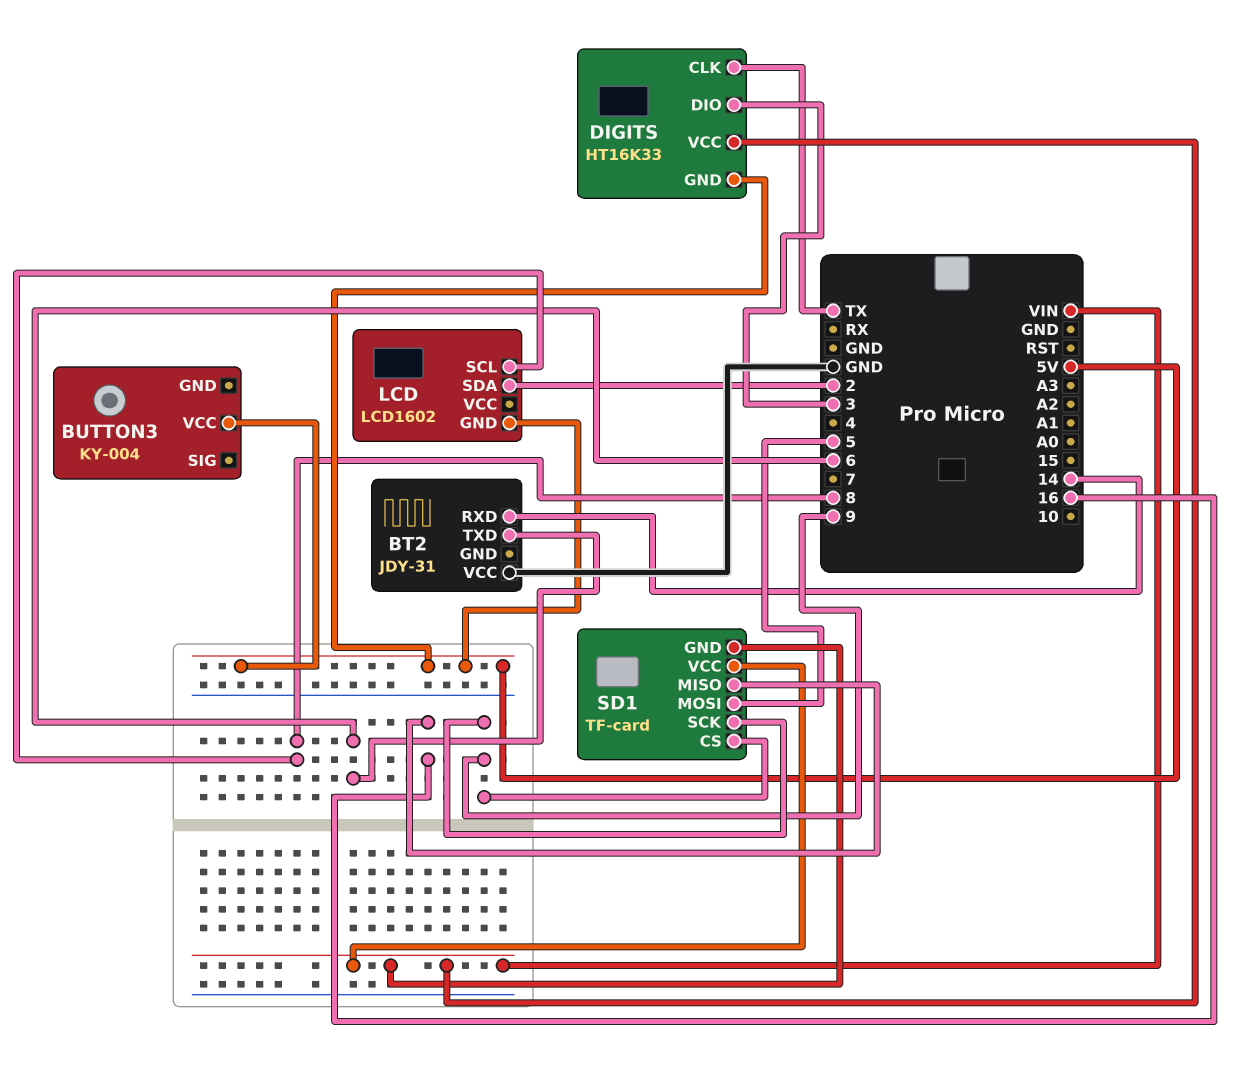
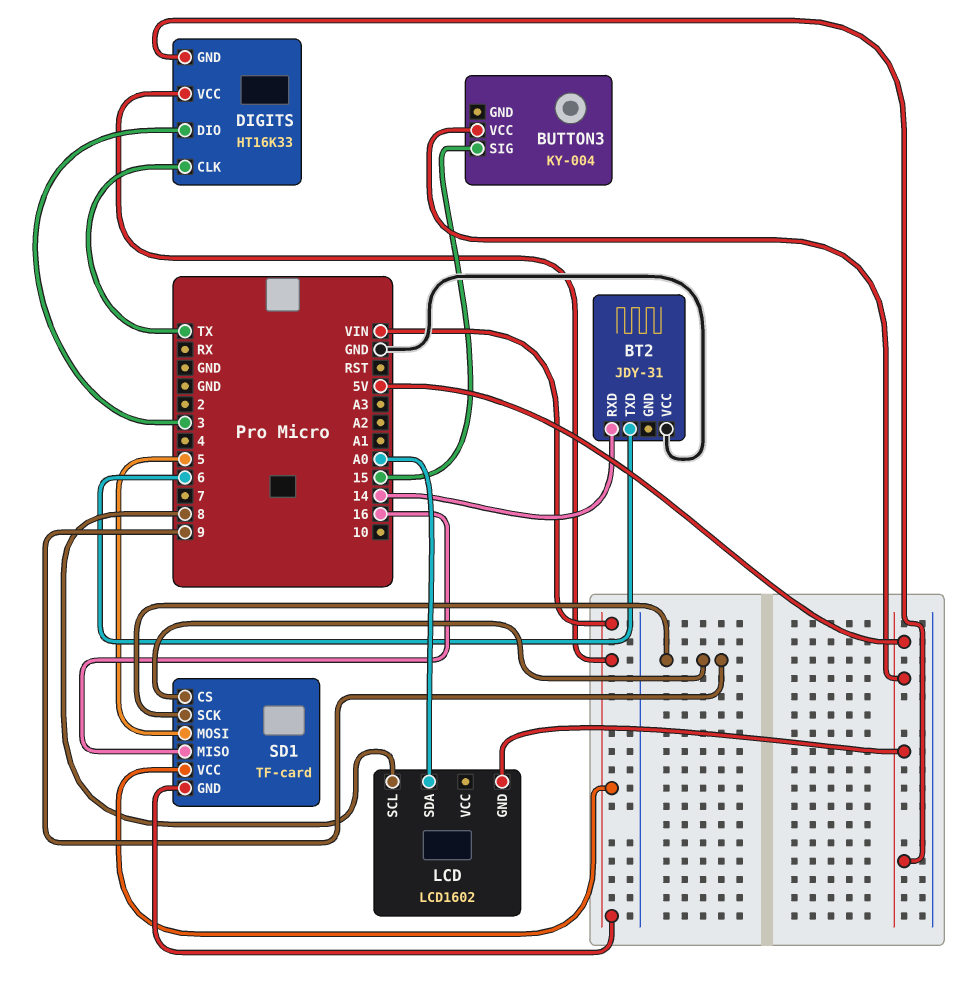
BUTTON3 pin SIG: none -> 15
LCD pin SDA: 2 -> A0

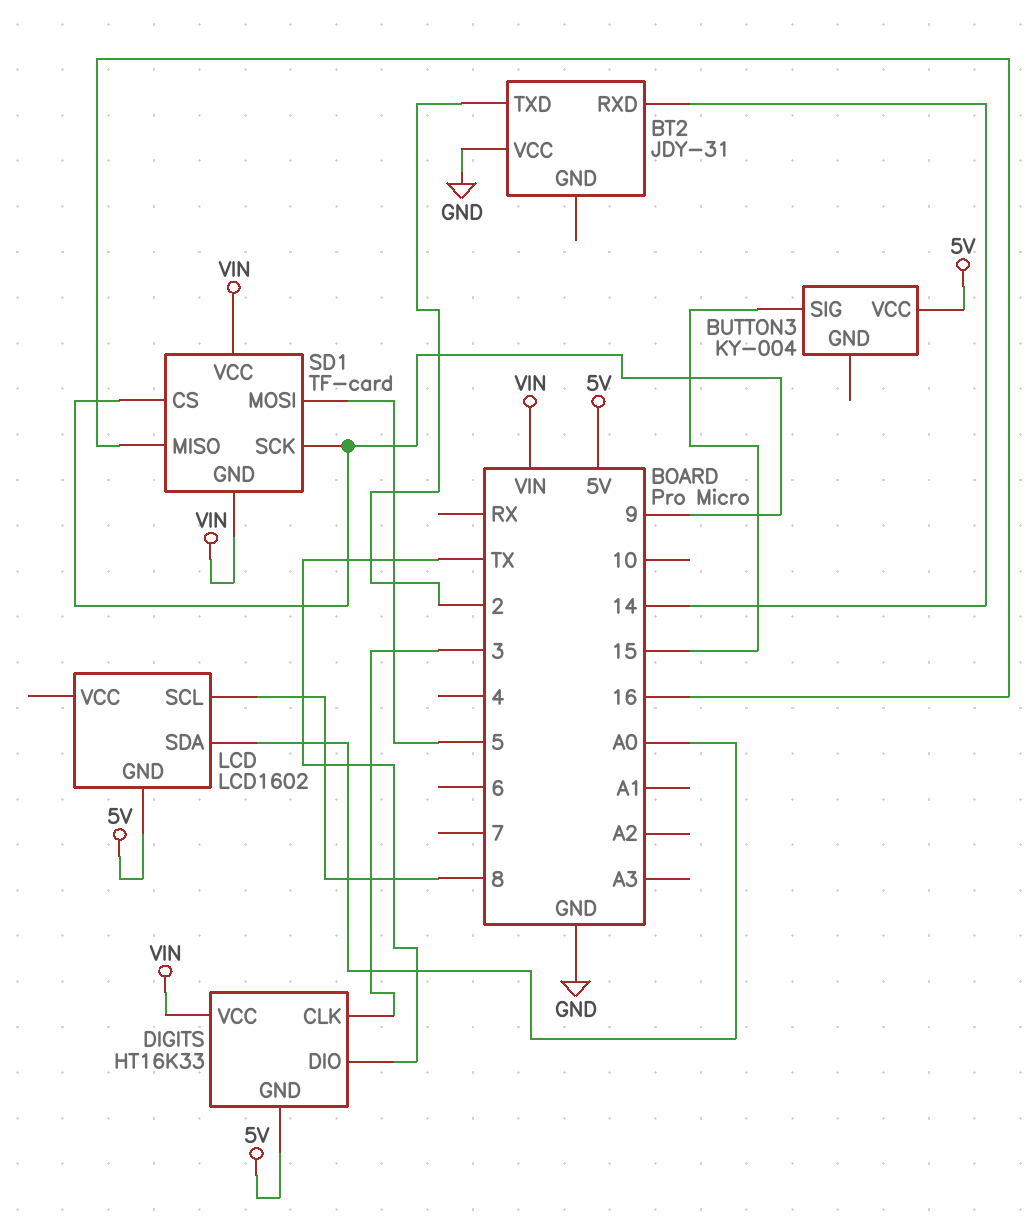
BT2 pin TXD: 6 -> 2
DIGITS pin CLK: TX -> 3
DIGITS pin DIO: 3 -> TX

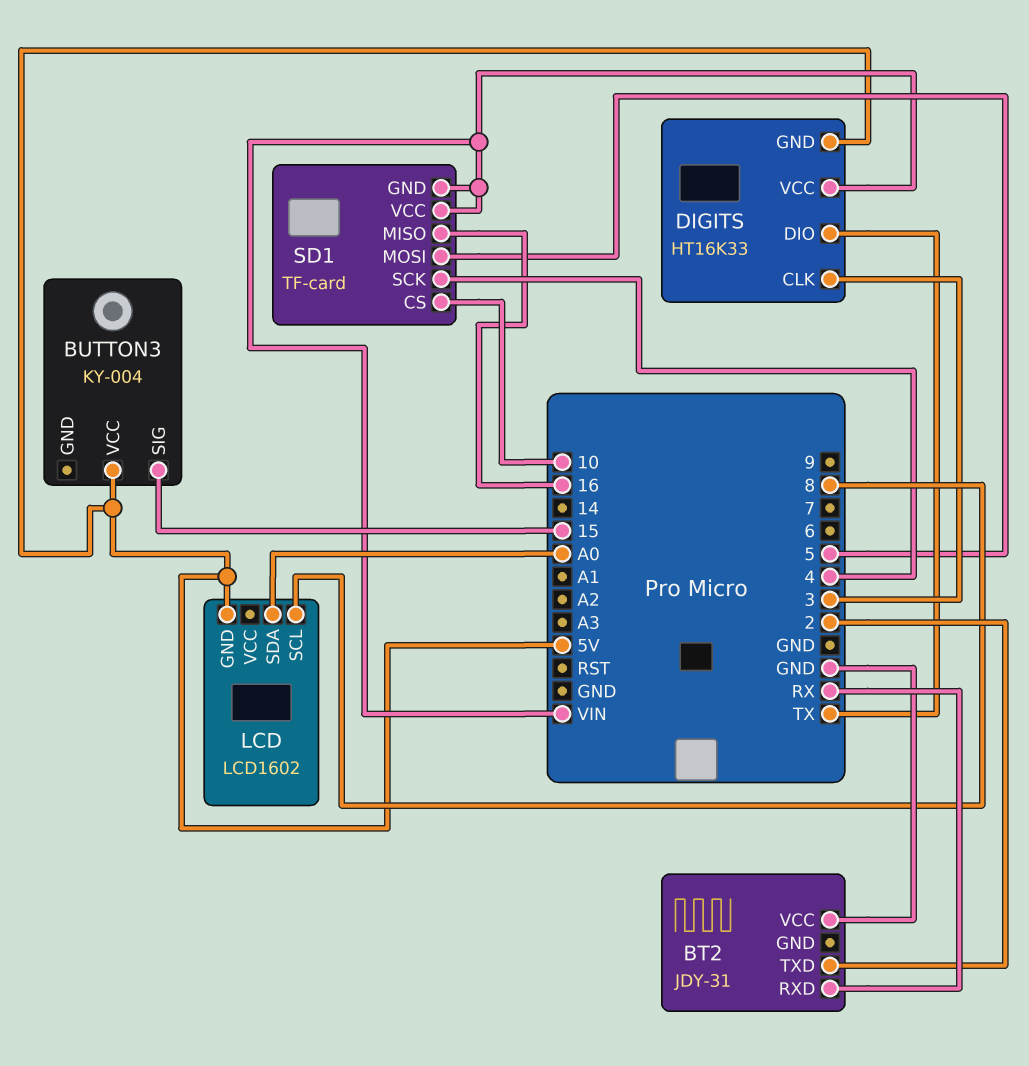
BT2 pin RXD: 14 -> RX
SD1 pin CS: 9 -> 10
SD1 pin SCK: 9 -> 4

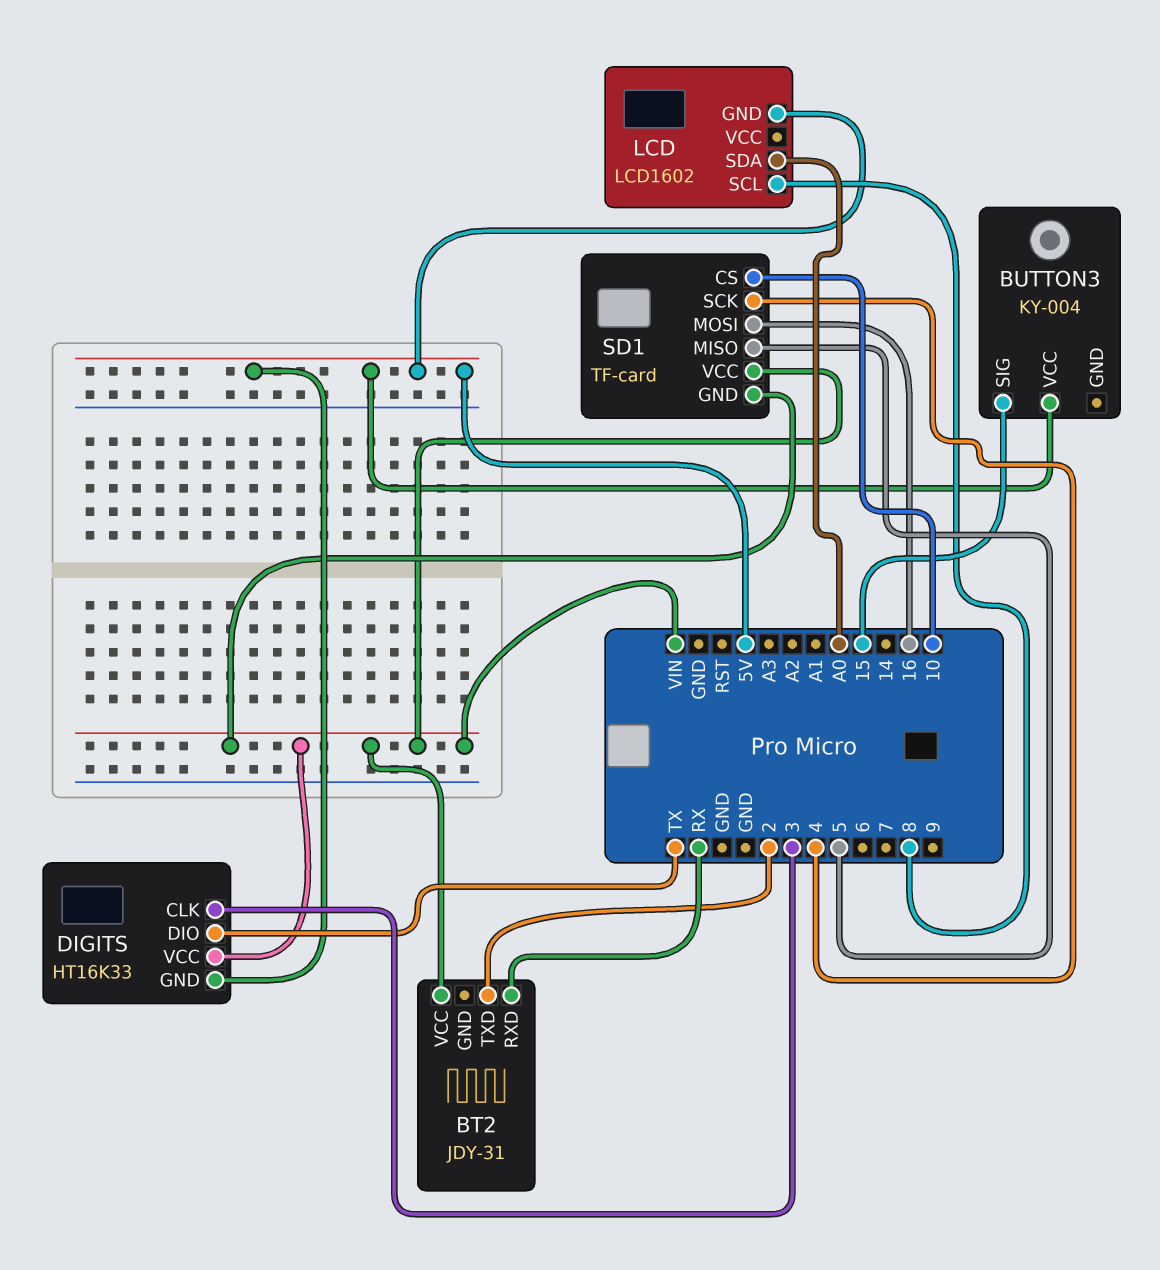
BT2 pin VCC: GND -> VIN
SD1 pin MISO: 16 -> 5
SD1 pin MOSI: 5 -> 16

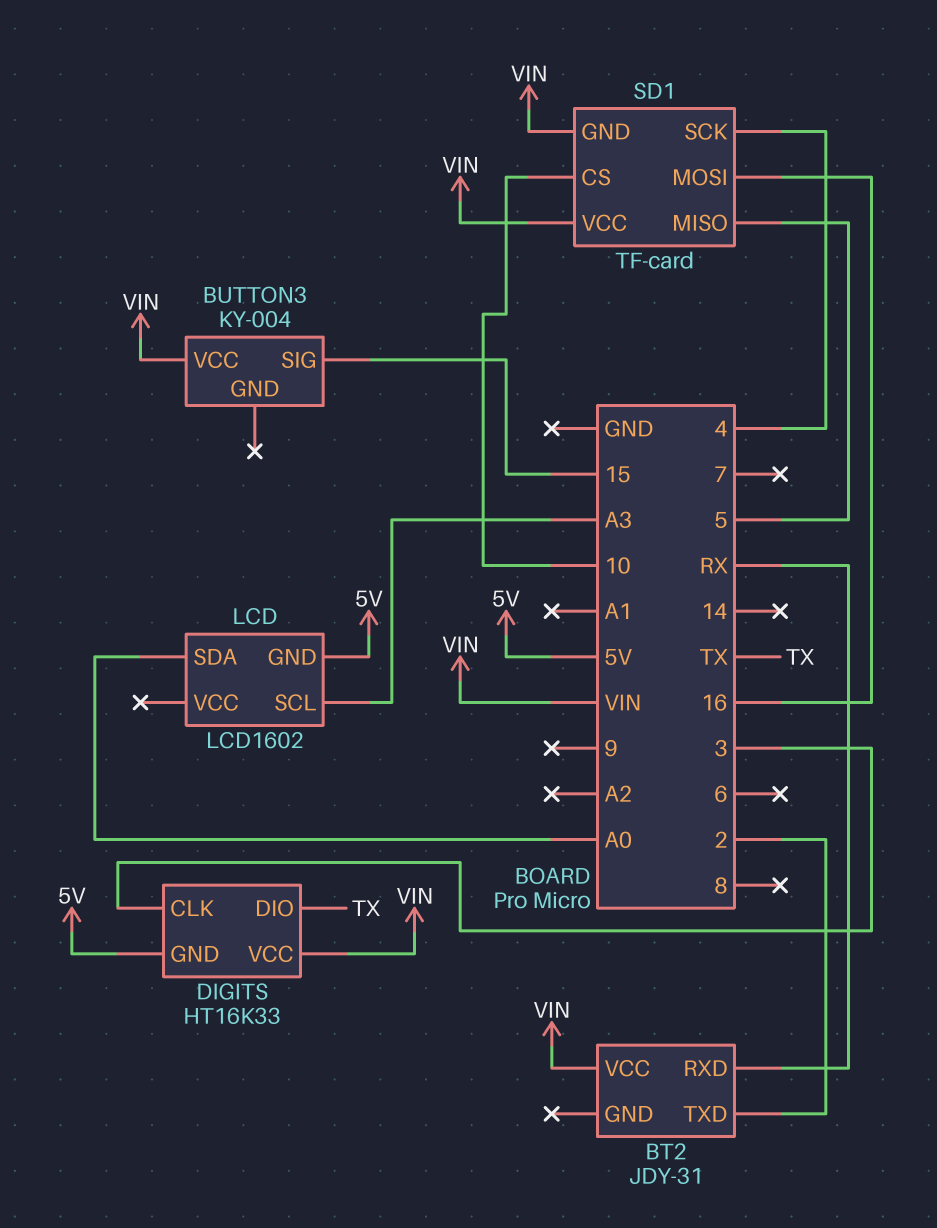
BUTTON3 pin VCC: 5V -> VIN
LCD pin SCL: 8 -> A3

